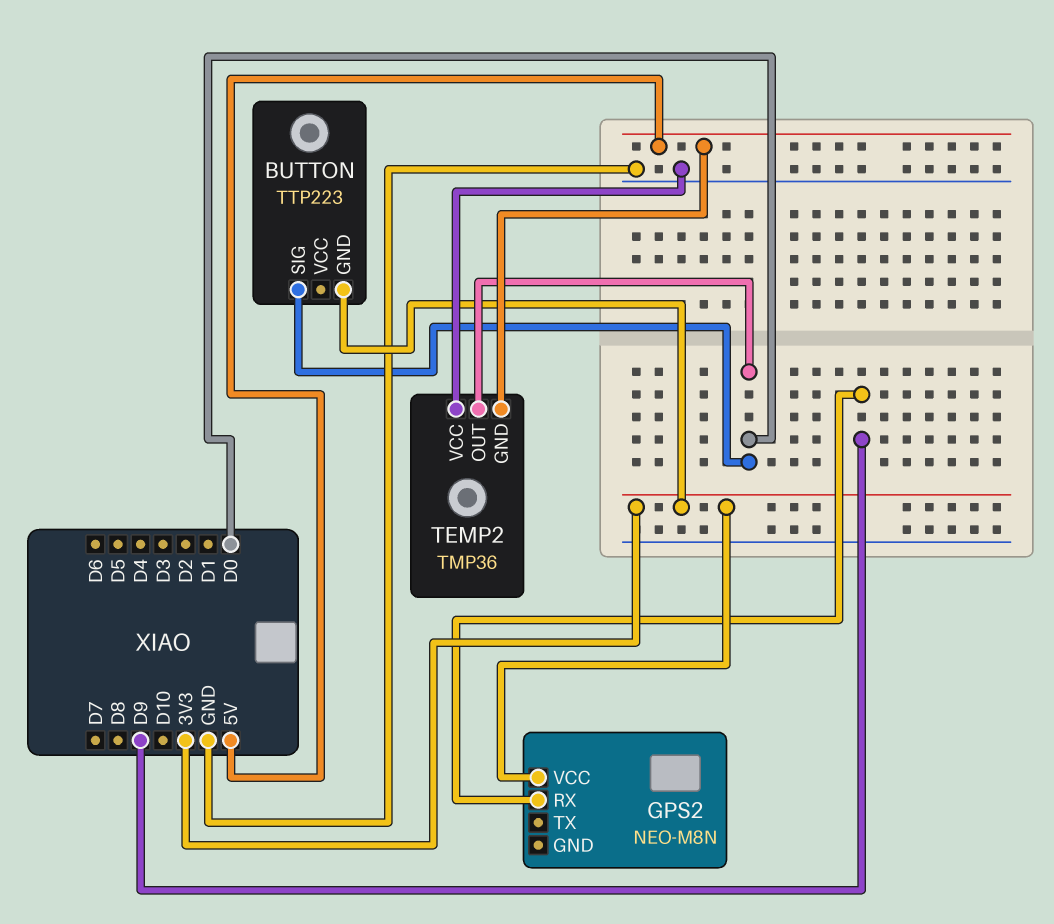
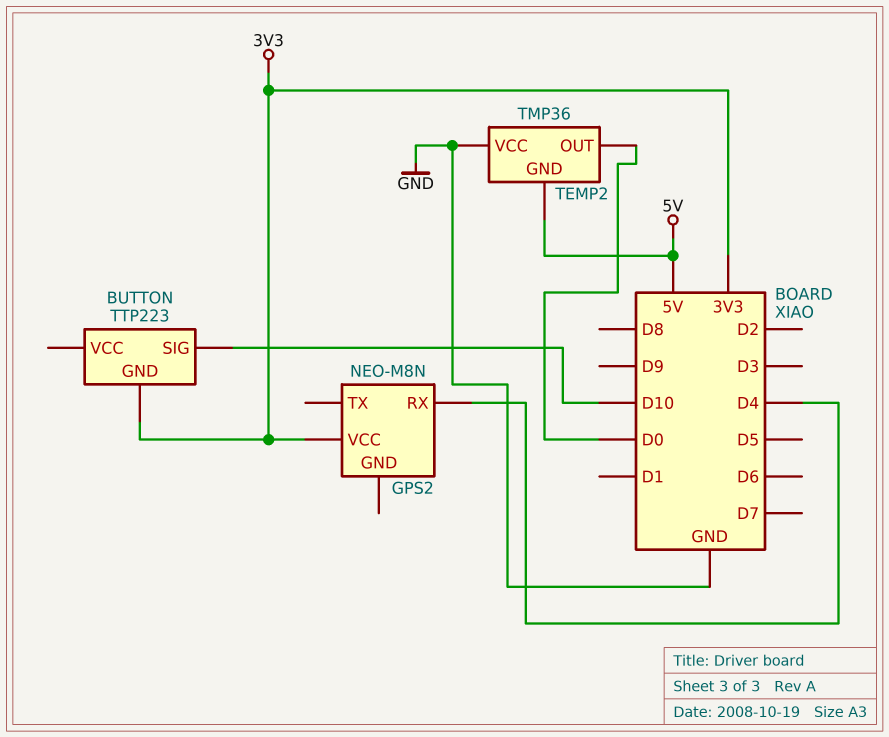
BUTTON pin SIG: D0 -> D10
GPS2 pin RX: D9 -> D4

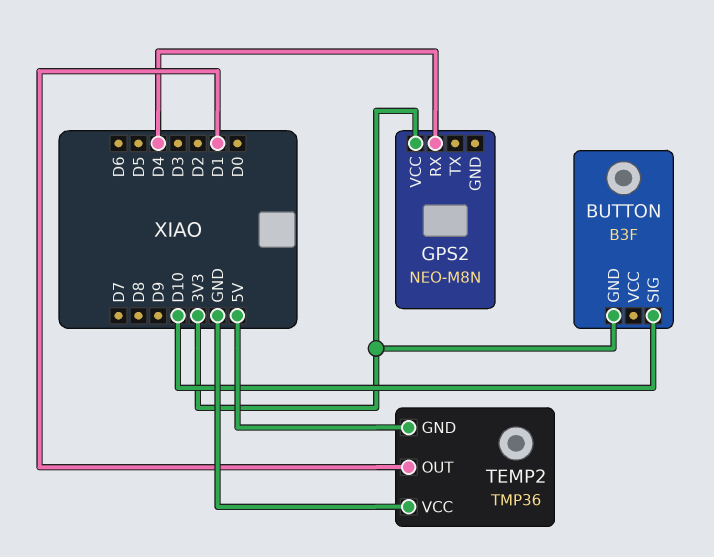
BUTTON: TTP223 -> B3F
TEMP2 pin OUT: D0 -> D1

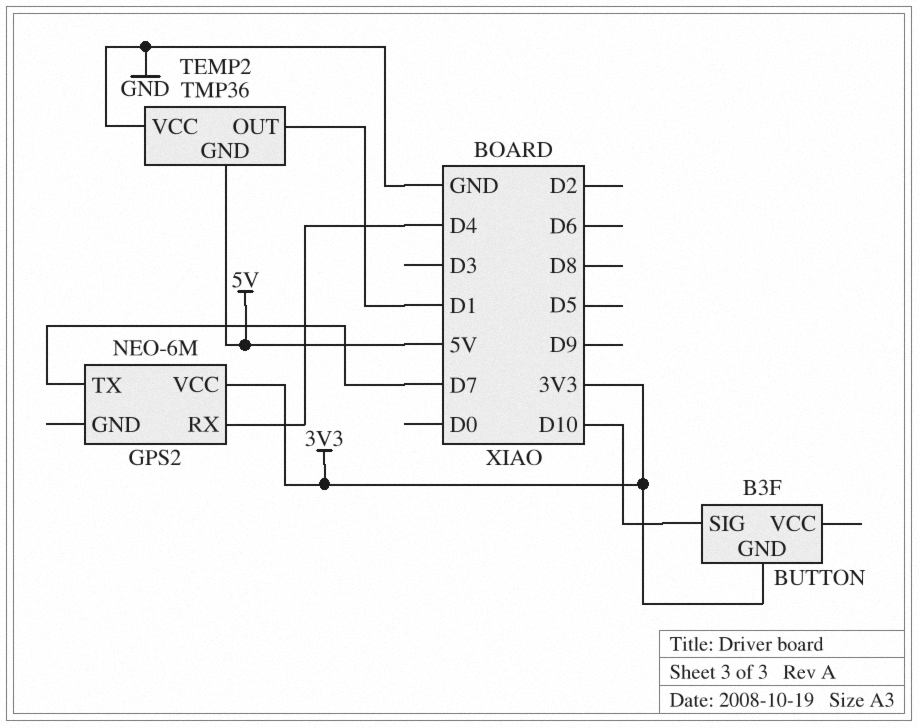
GPS2: NEO-M8N -> NEO-6M
GPS2 pin TX: none -> D7

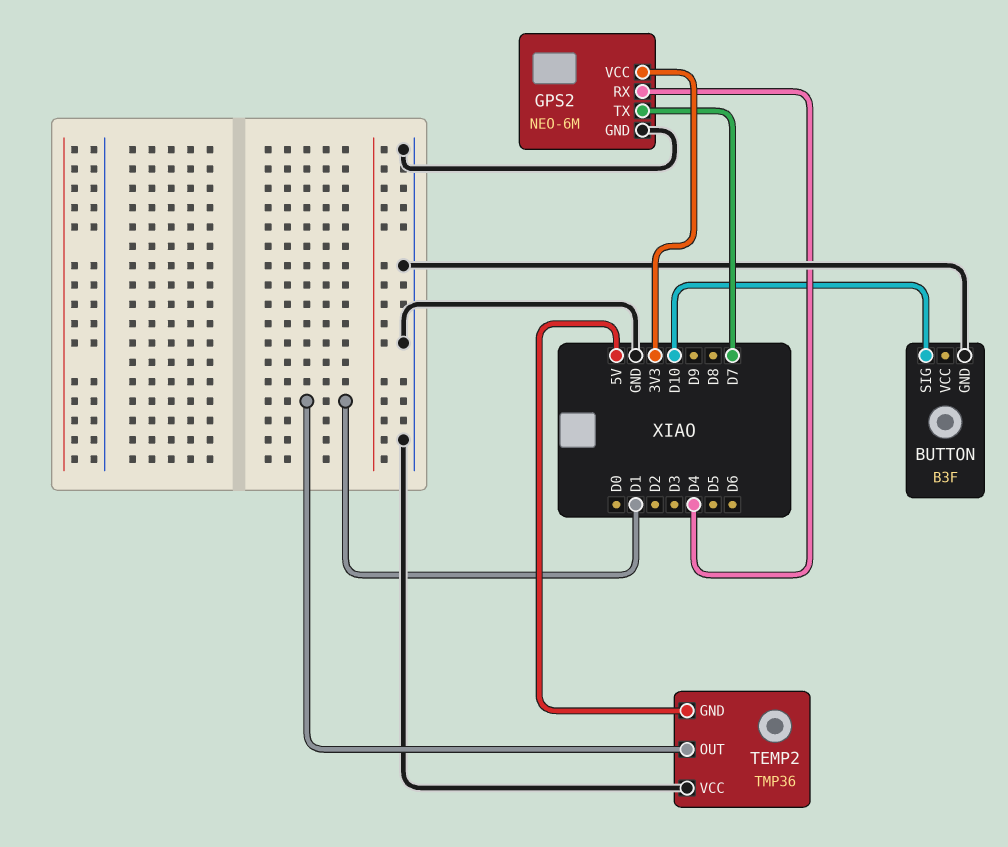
BUTTON pin GND: 3V3 -> GND
GPS2 pin GND: none -> GND

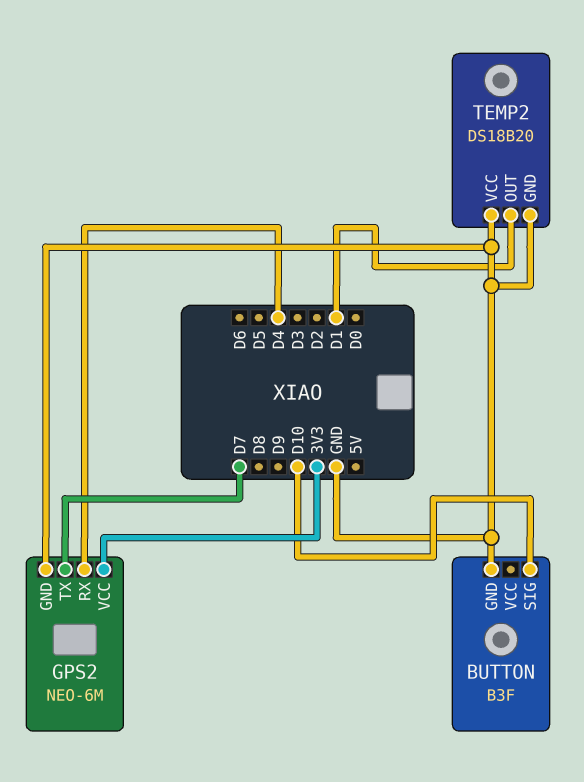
TEMP2: TMP36 -> DS18B20
TEMP2 pin GND: 5V -> GND

